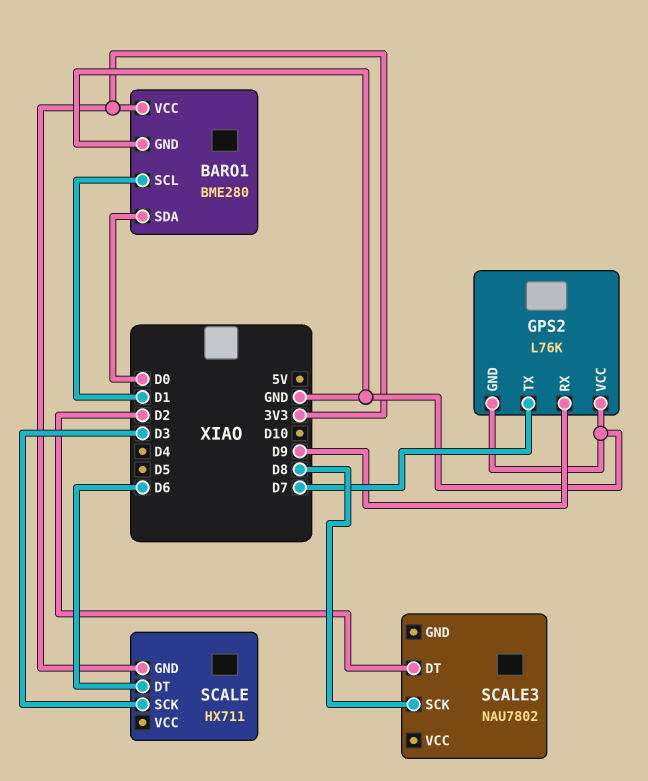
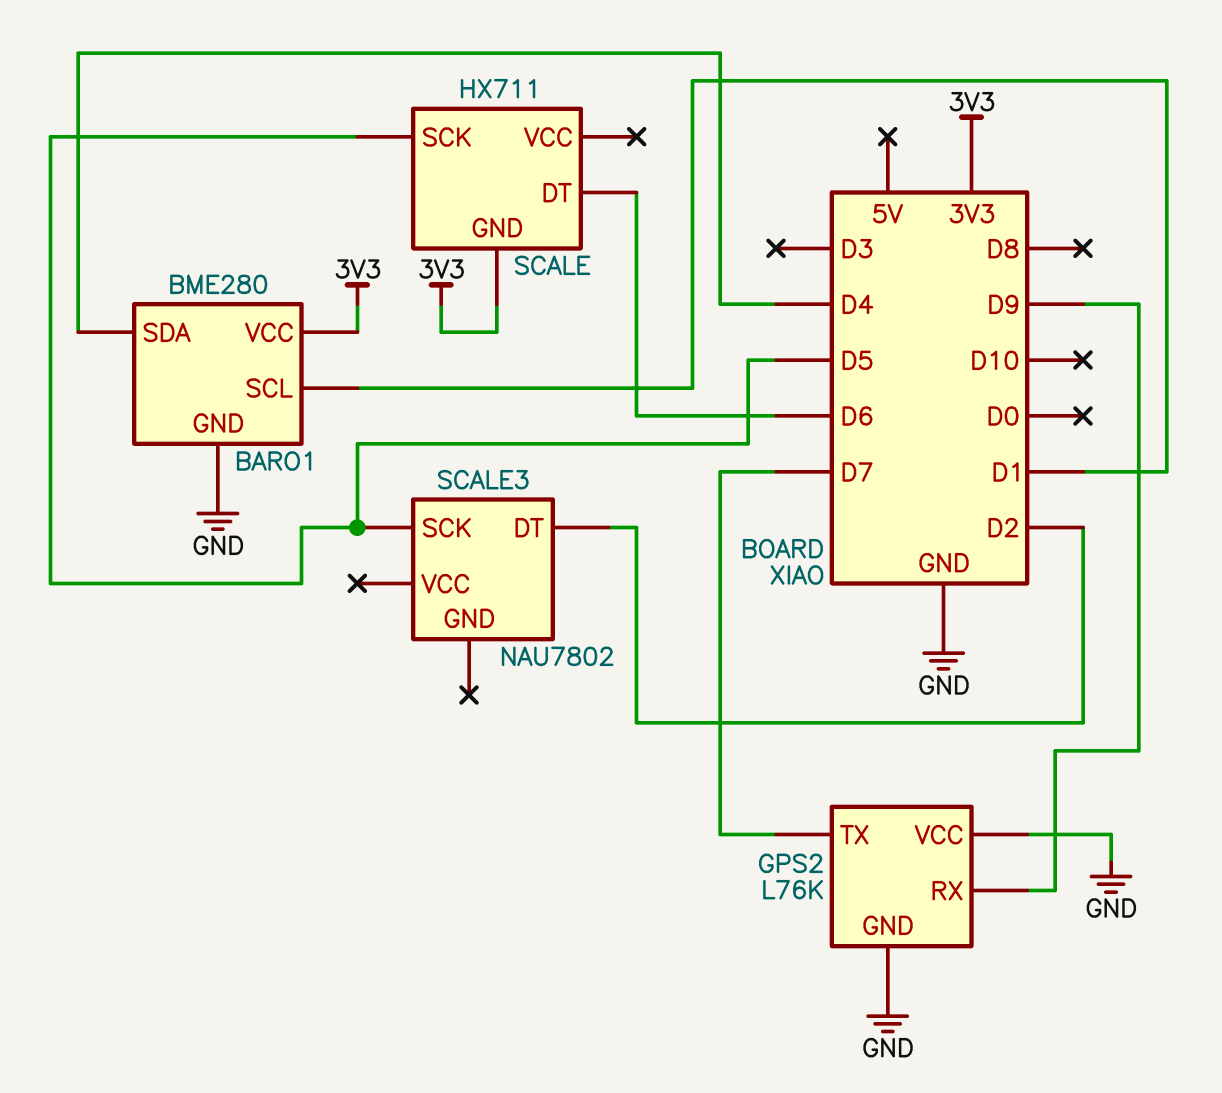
BARO1 pin SDA: D0 -> D4
SCALE pin SCK: D3 -> D5
SCALE3 pin SCK: D8 -> D5

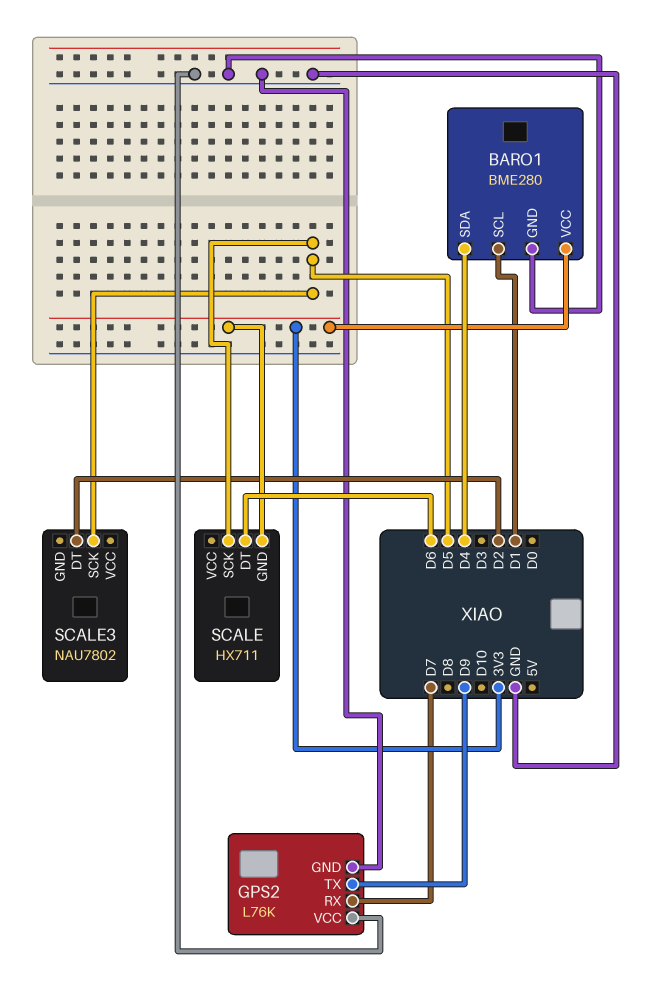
GPS2 pin RX: D9 -> D7
GPS2 pin TX: D7 -> D9

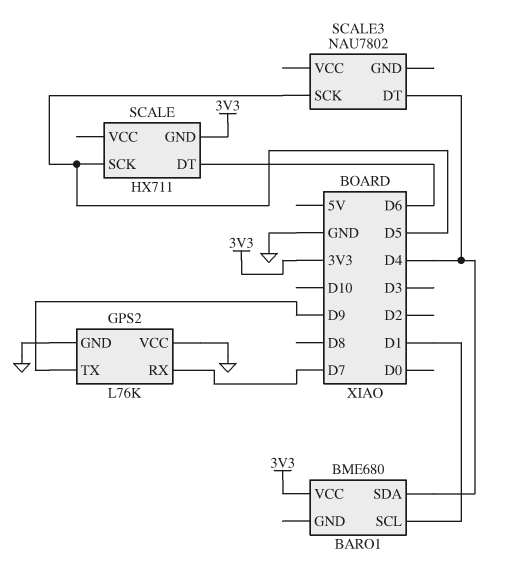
BARO1: BME280 -> BME680
BARO1 pin GND: GND -> none
SCALE3 pin DT: D2 -> D4

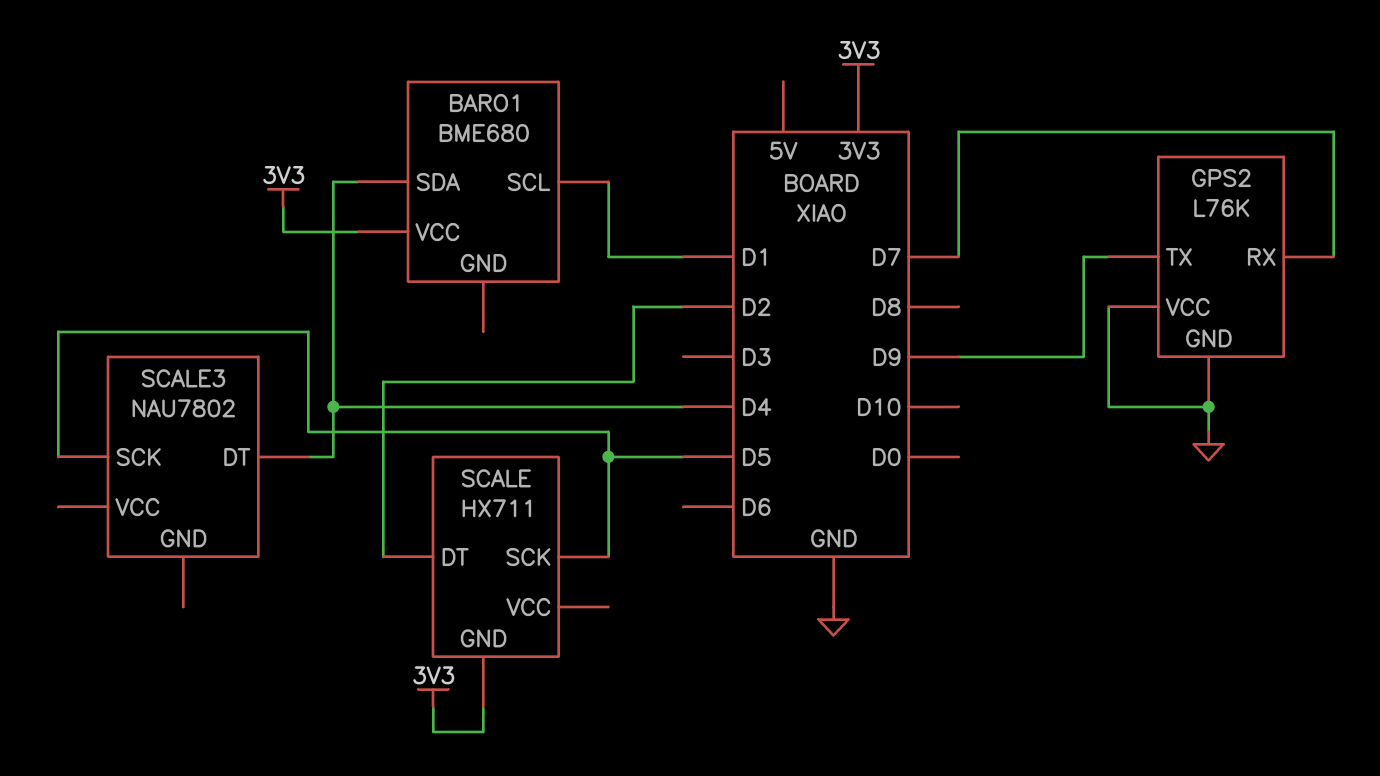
SCALE pin DT: D6 -> D2

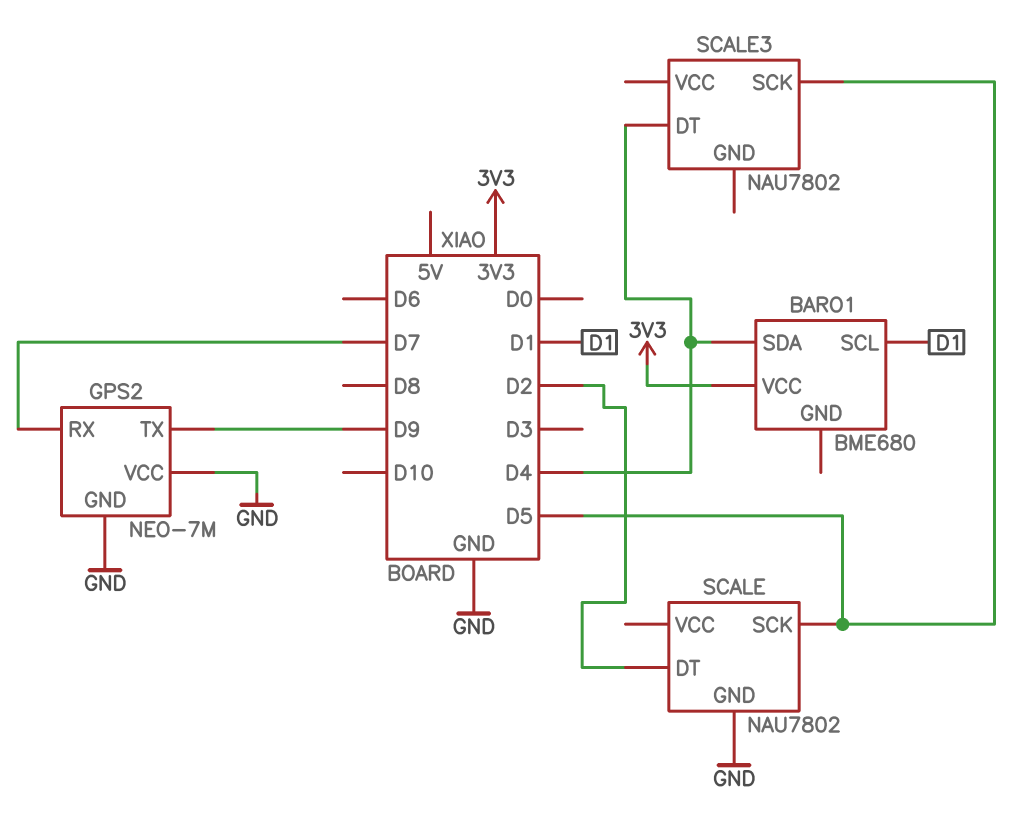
GPS2: L76K -> NEO-7M
SCALE: HX711 -> NAU7802
SCALE pin GND: 3V3 -> GND

